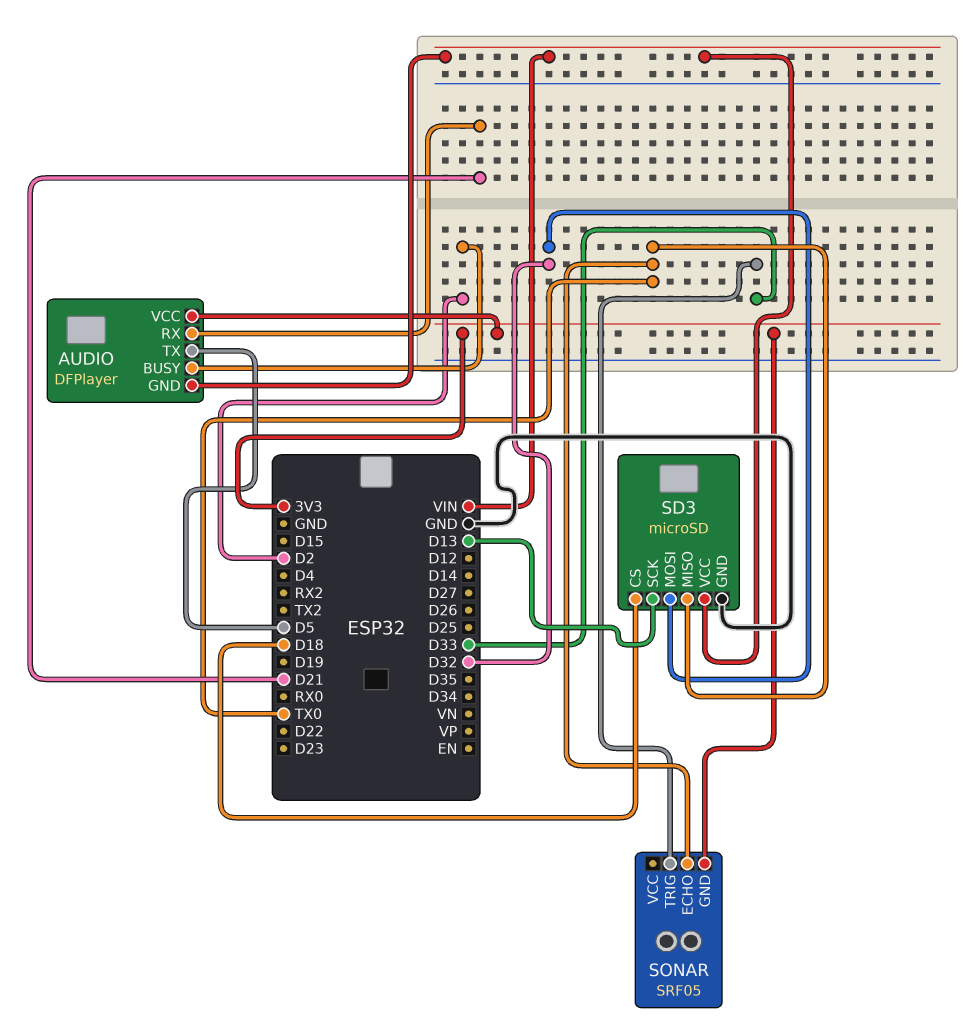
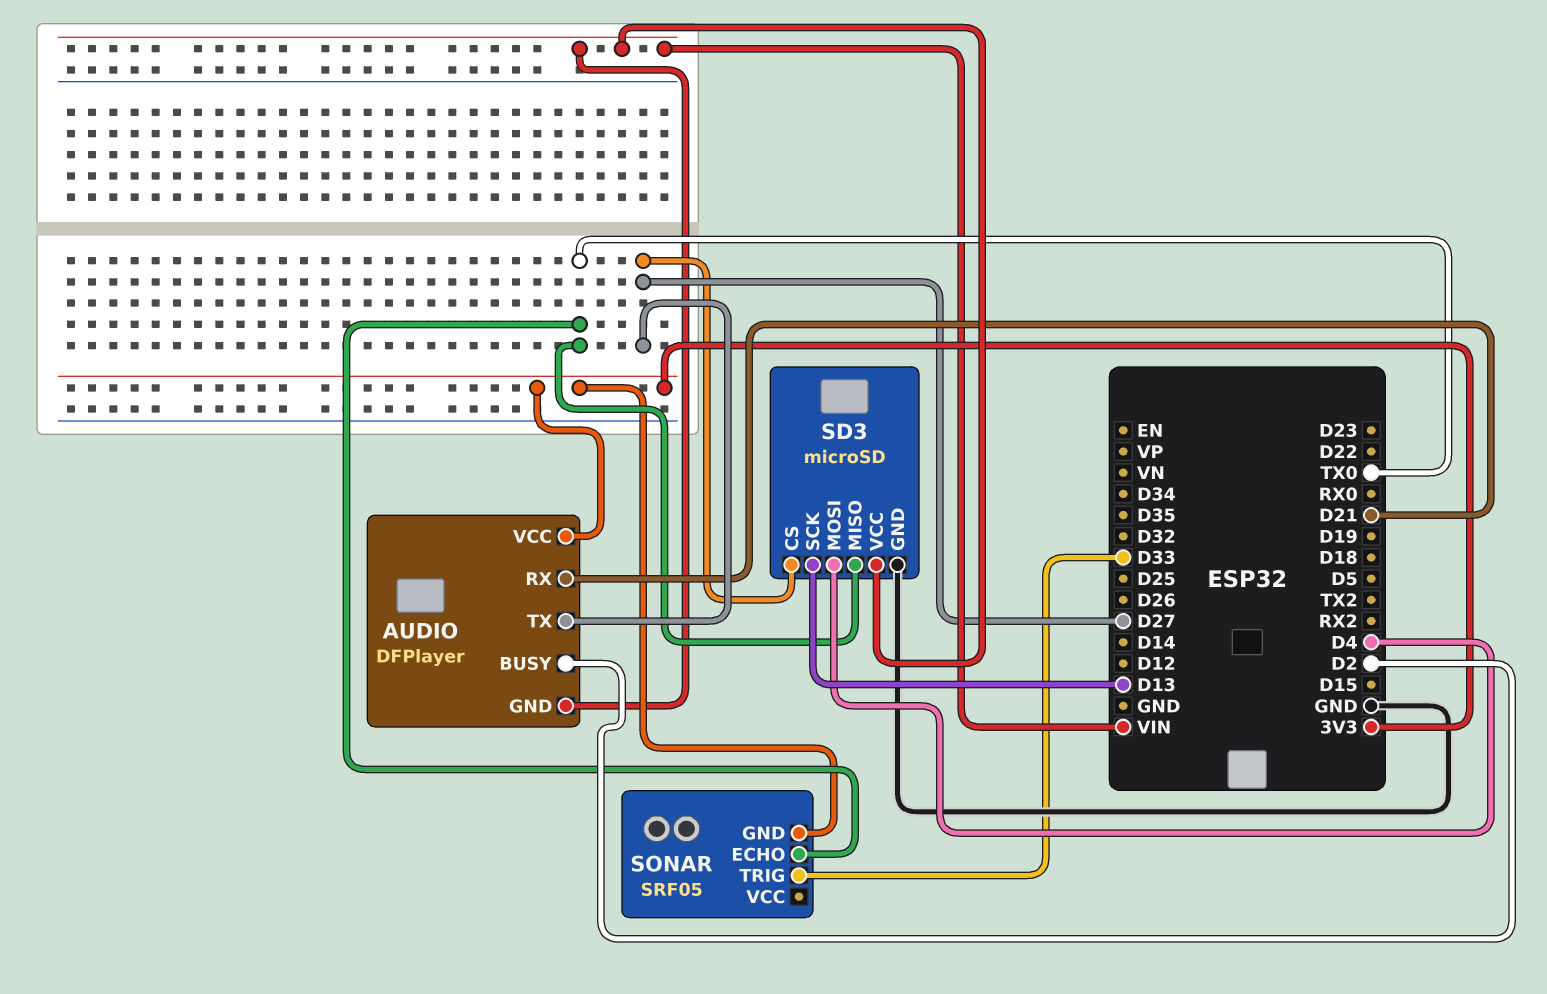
AUDIO pin TX: D5 -> D27
SD3 pin CS: D18 -> D27
SD3 pin MOSI: D32 -> D4

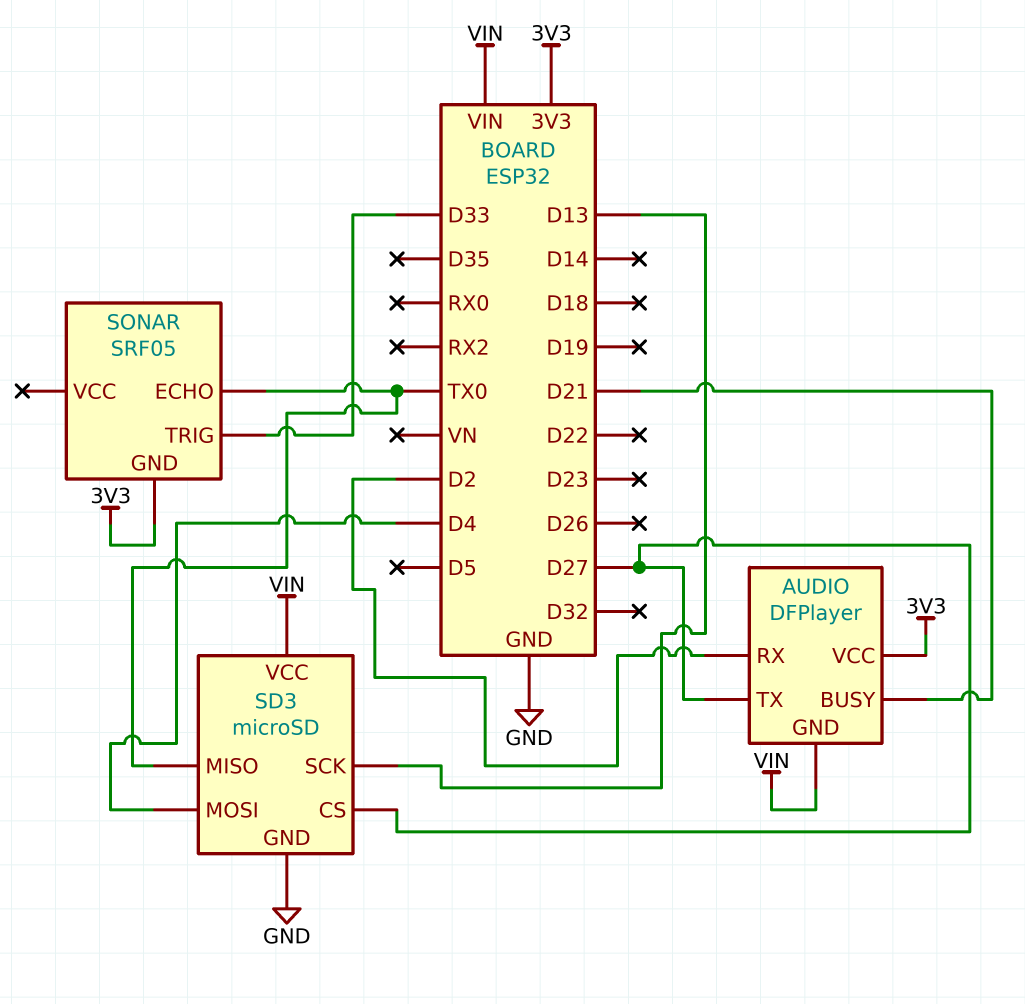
AUDIO pin BUSY: D2 -> D21
AUDIO pin RX: D21 -> D2

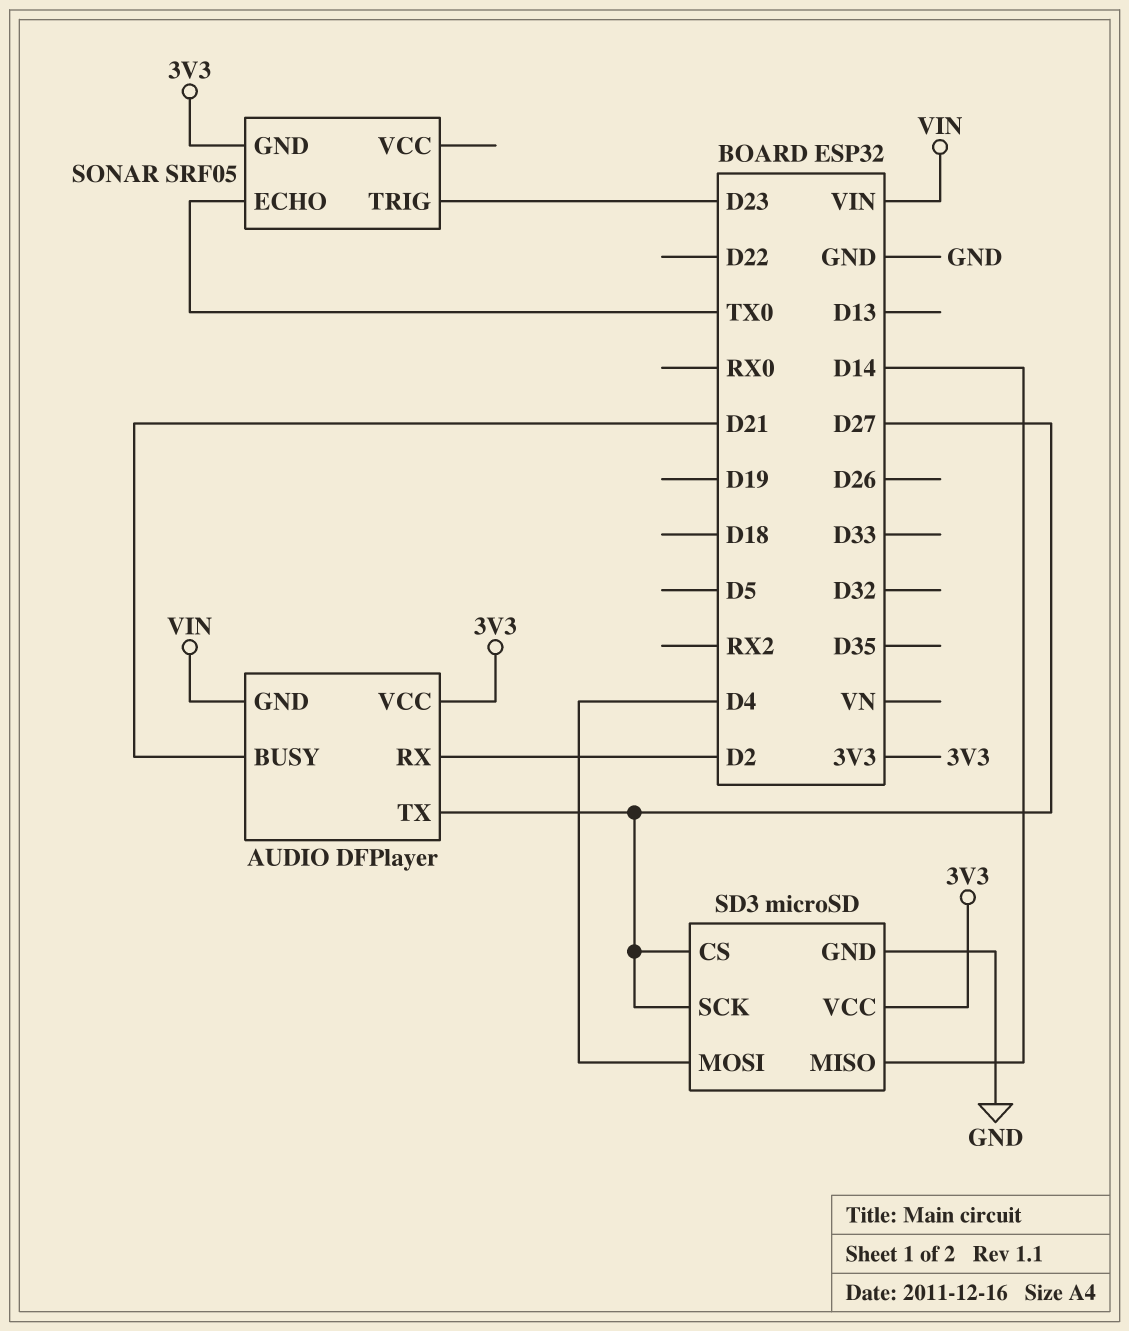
SD3 pin MISO: TX0 -> D14
SD3 pin SCK: D13 -> D27
SD3 pin VCC: VIN -> 3V3
SONAR pin TRIG: D33 -> D23

